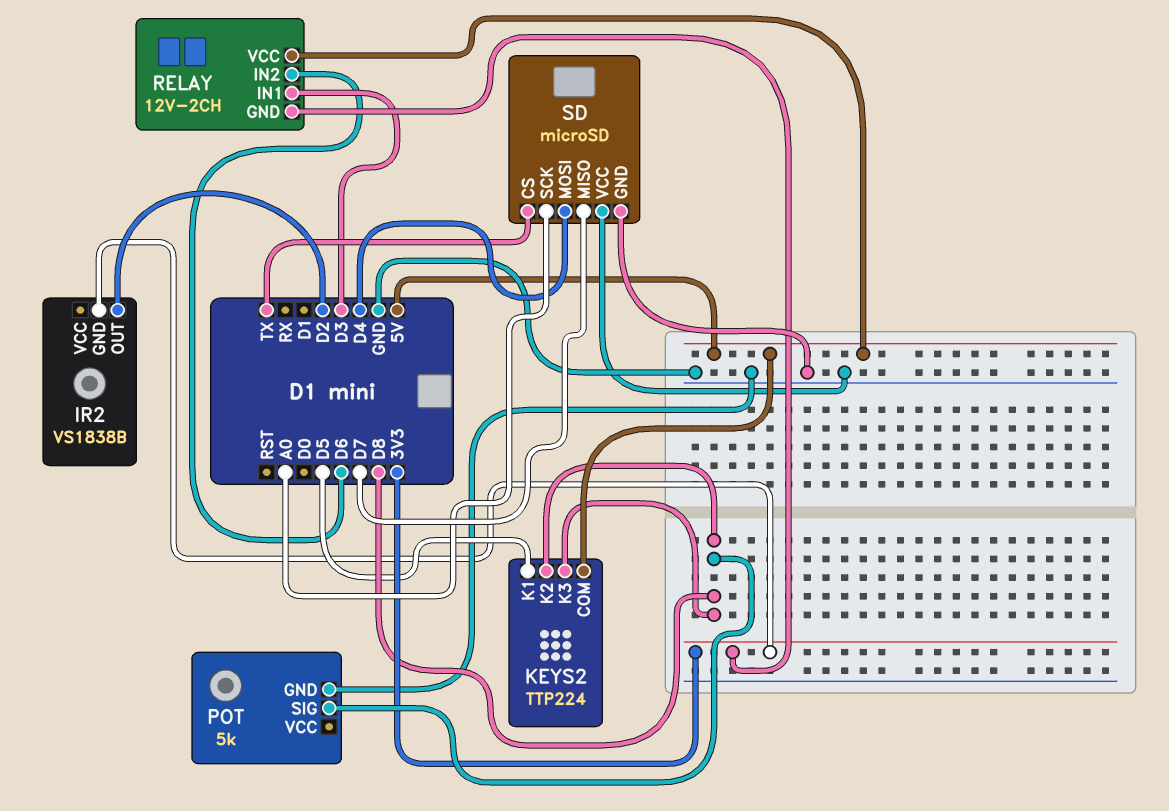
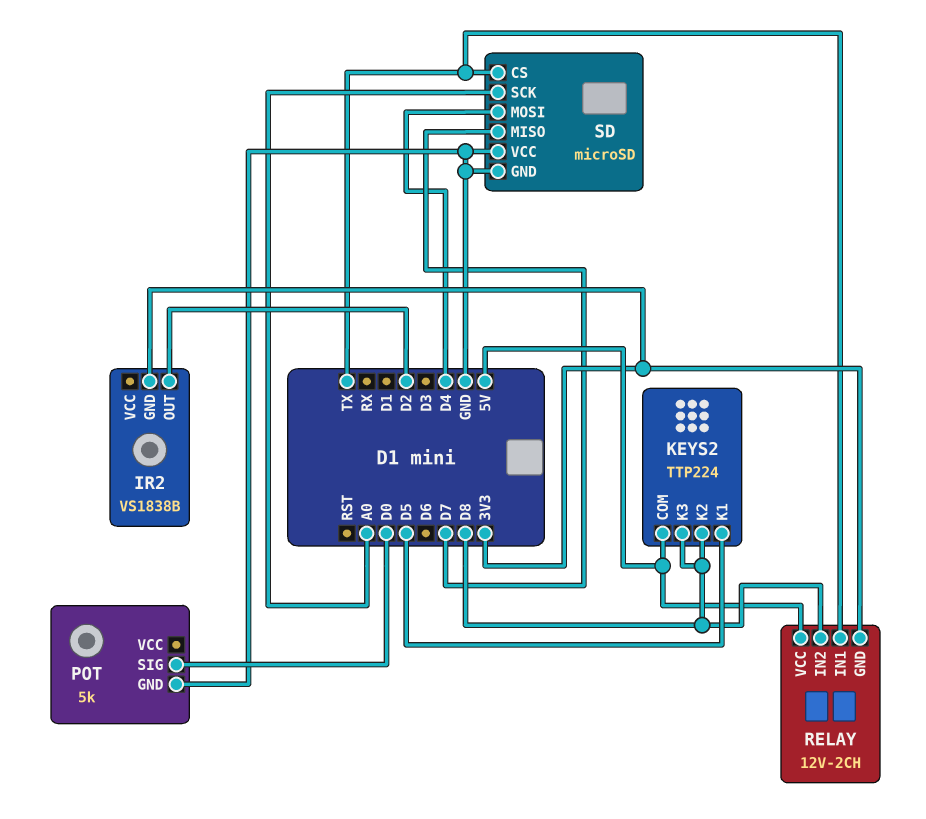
POT pin SIG: D8 -> D0
RELAY pin IN1: D3 -> TX
RELAY pin IN2: D6 -> D8

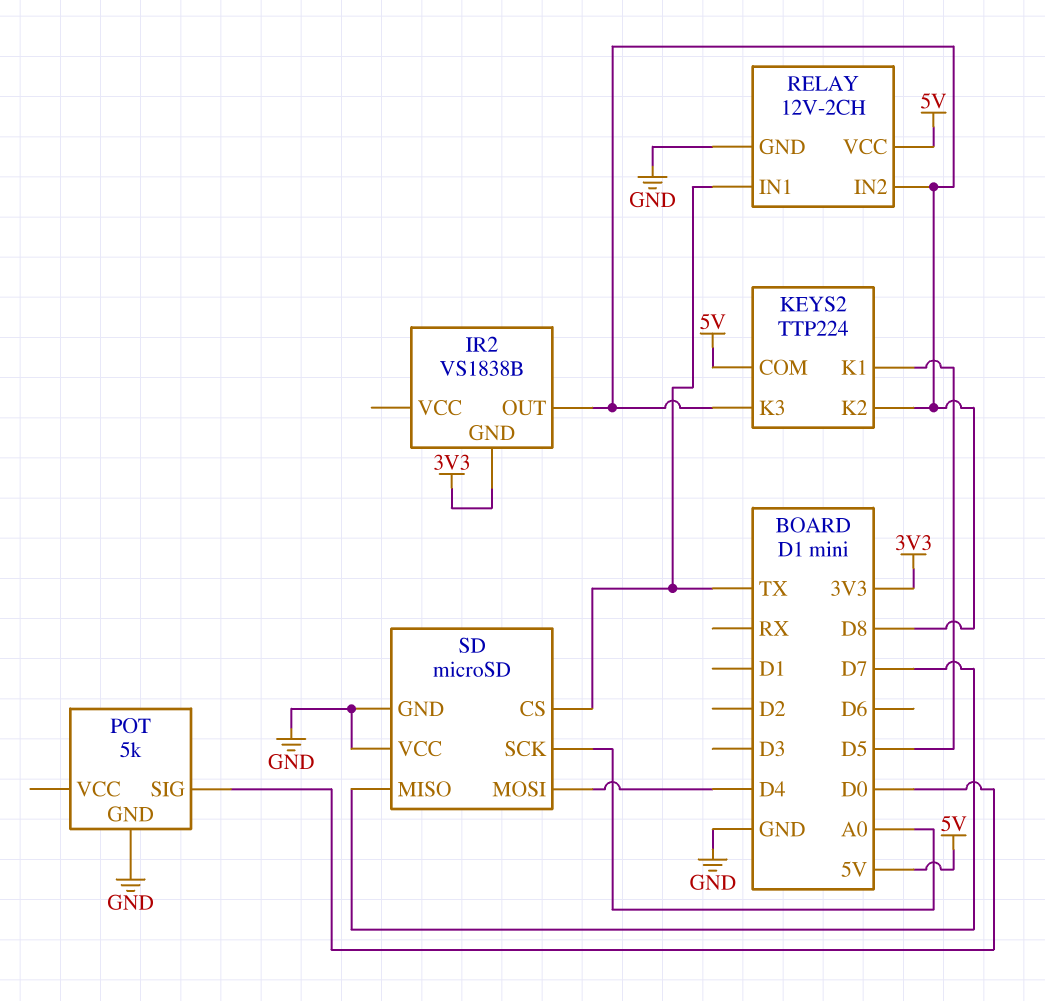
IR2 pin OUT: D2 -> D8
RELAY pin GND: 3V3 -> GND

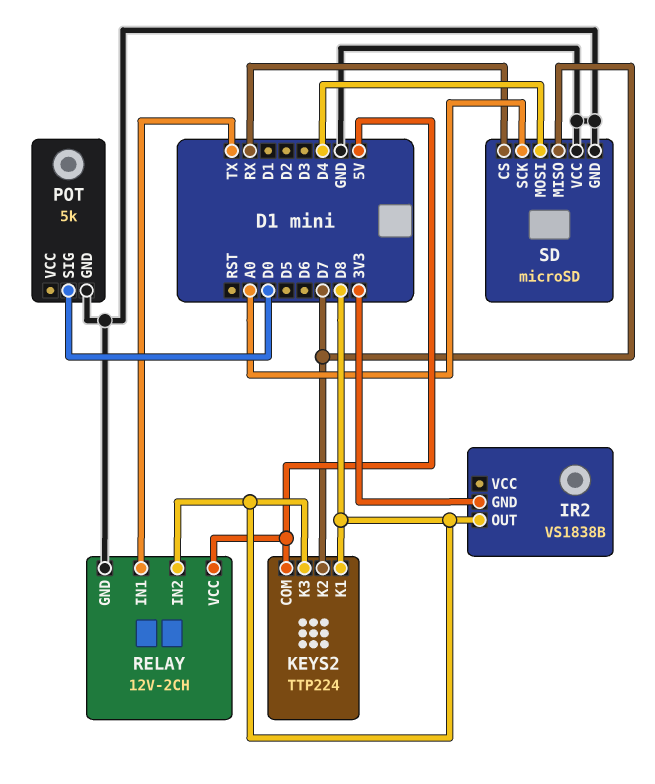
KEYS2 pin K1: D5 -> D8
KEYS2 pin K2: D8 -> D7
SD pin CS: TX -> RX

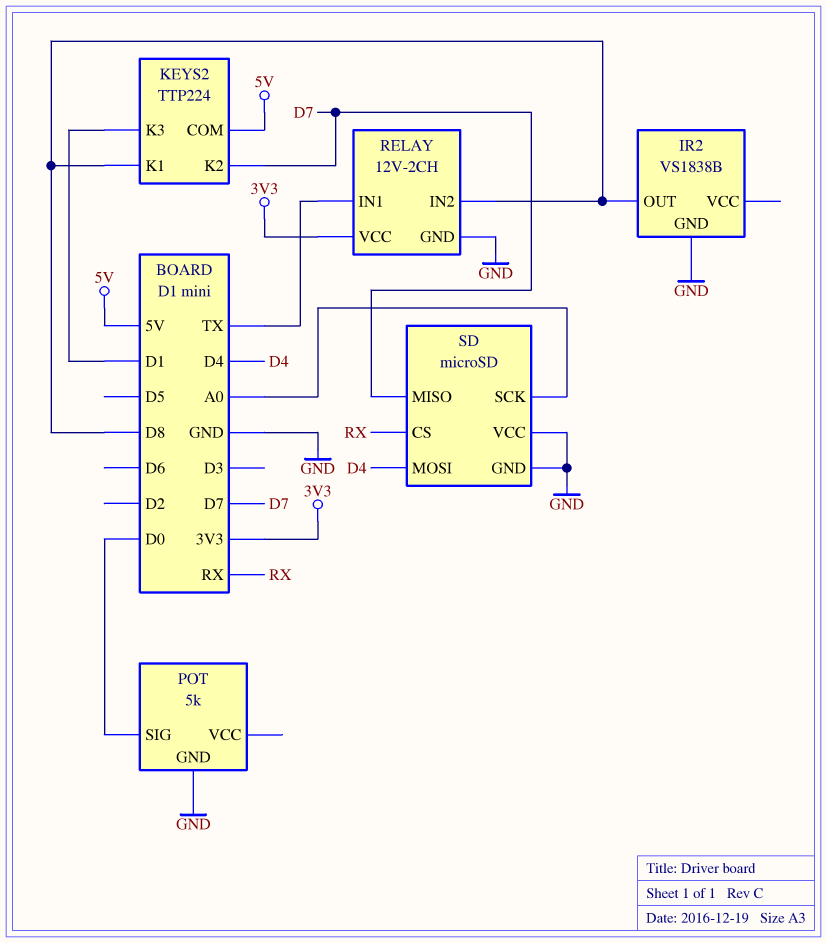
IR2 pin GND: 3V3 -> GND
KEYS2 pin K3: D8 -> D1
RELAY pin VCC: 5V -> 3V3

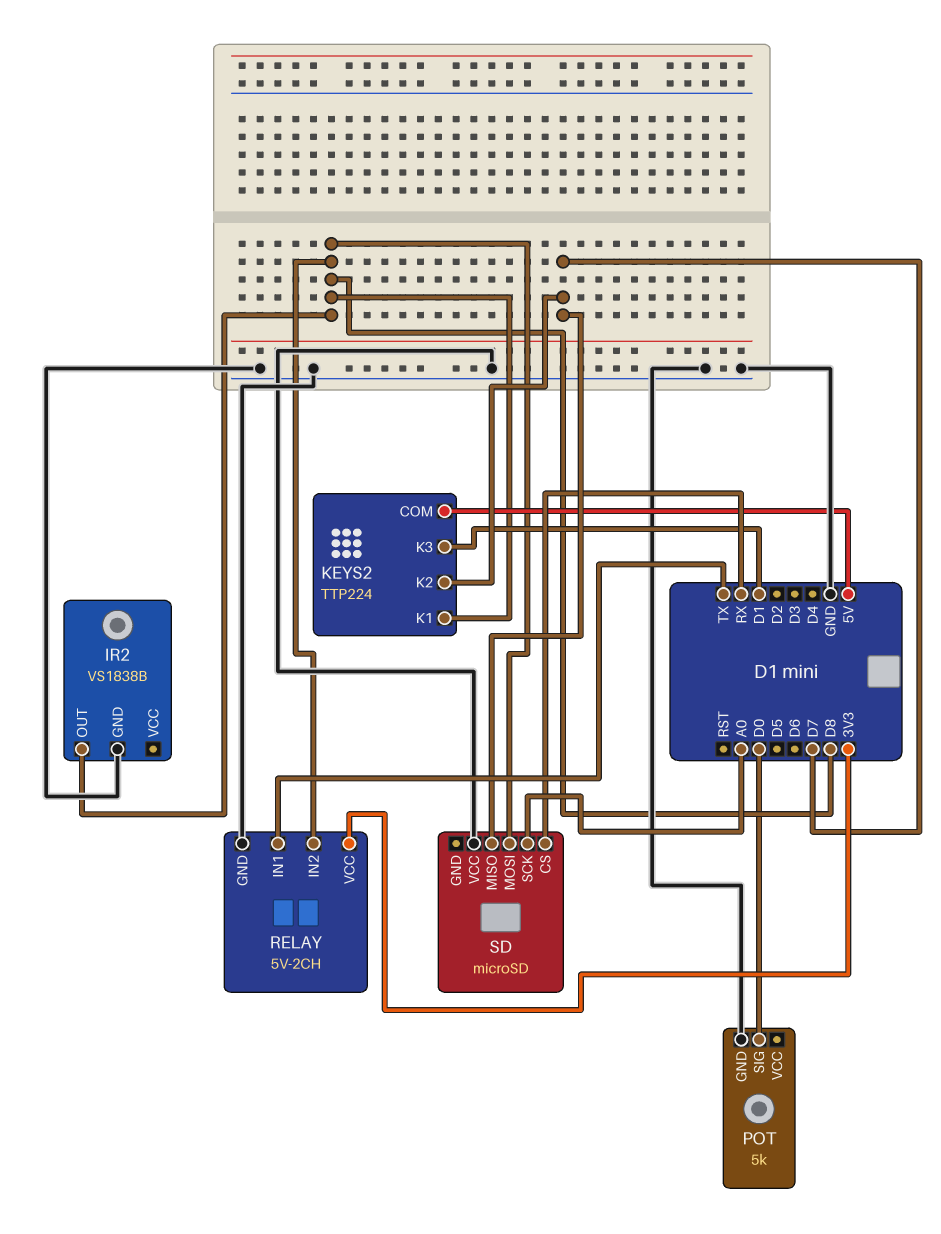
RELAY: 12V-2CH -> 5V-2CH
SD pin GND: GND -> none
SD pin MOSI: D4 -> D8

